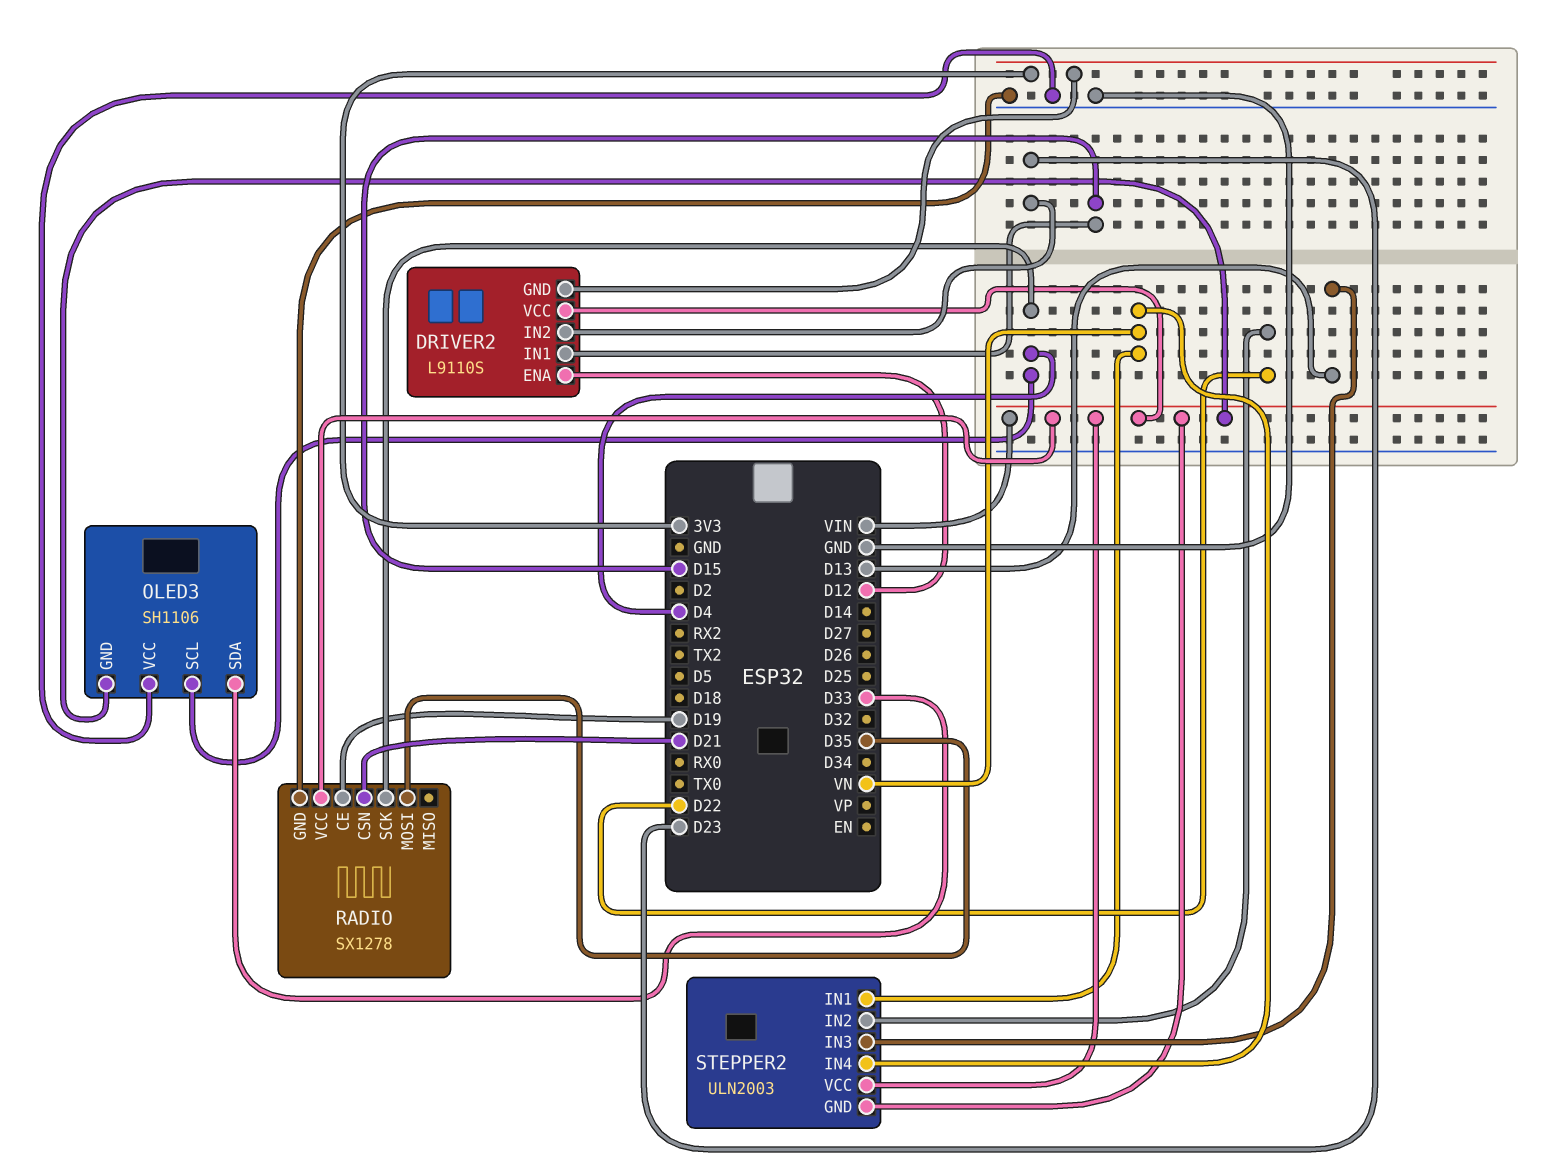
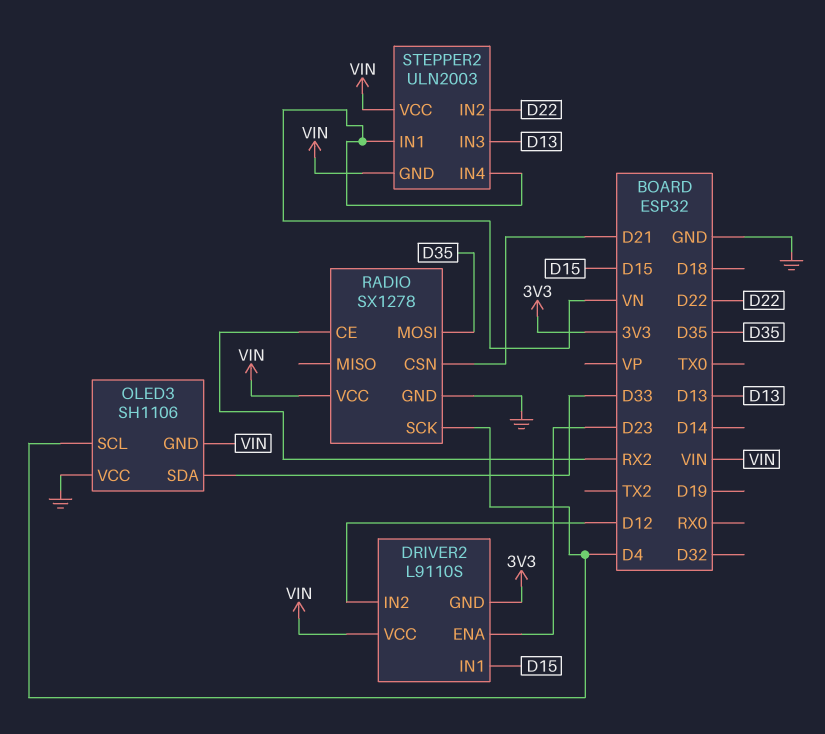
DRIVER2 pin ENA: D12 -> D23
DRIVER2 pin IN2: D23 -> D12
RADIO pin CE: D19 -> RX2

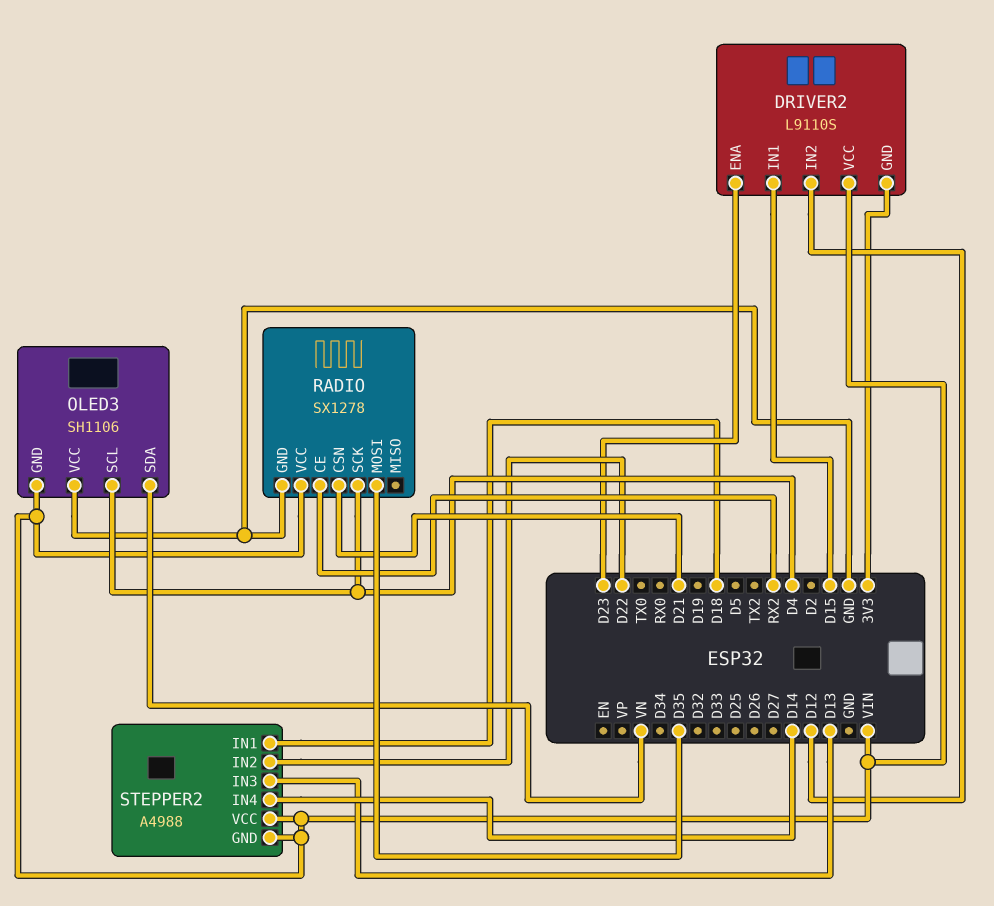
OLED3 pin SDA: D33 -> VN
STEPPER2: ULN2003 -> A4988
STEPPER2 pin IN1: VN -> D18
STEPPER2 pin IN4: VN -> D14

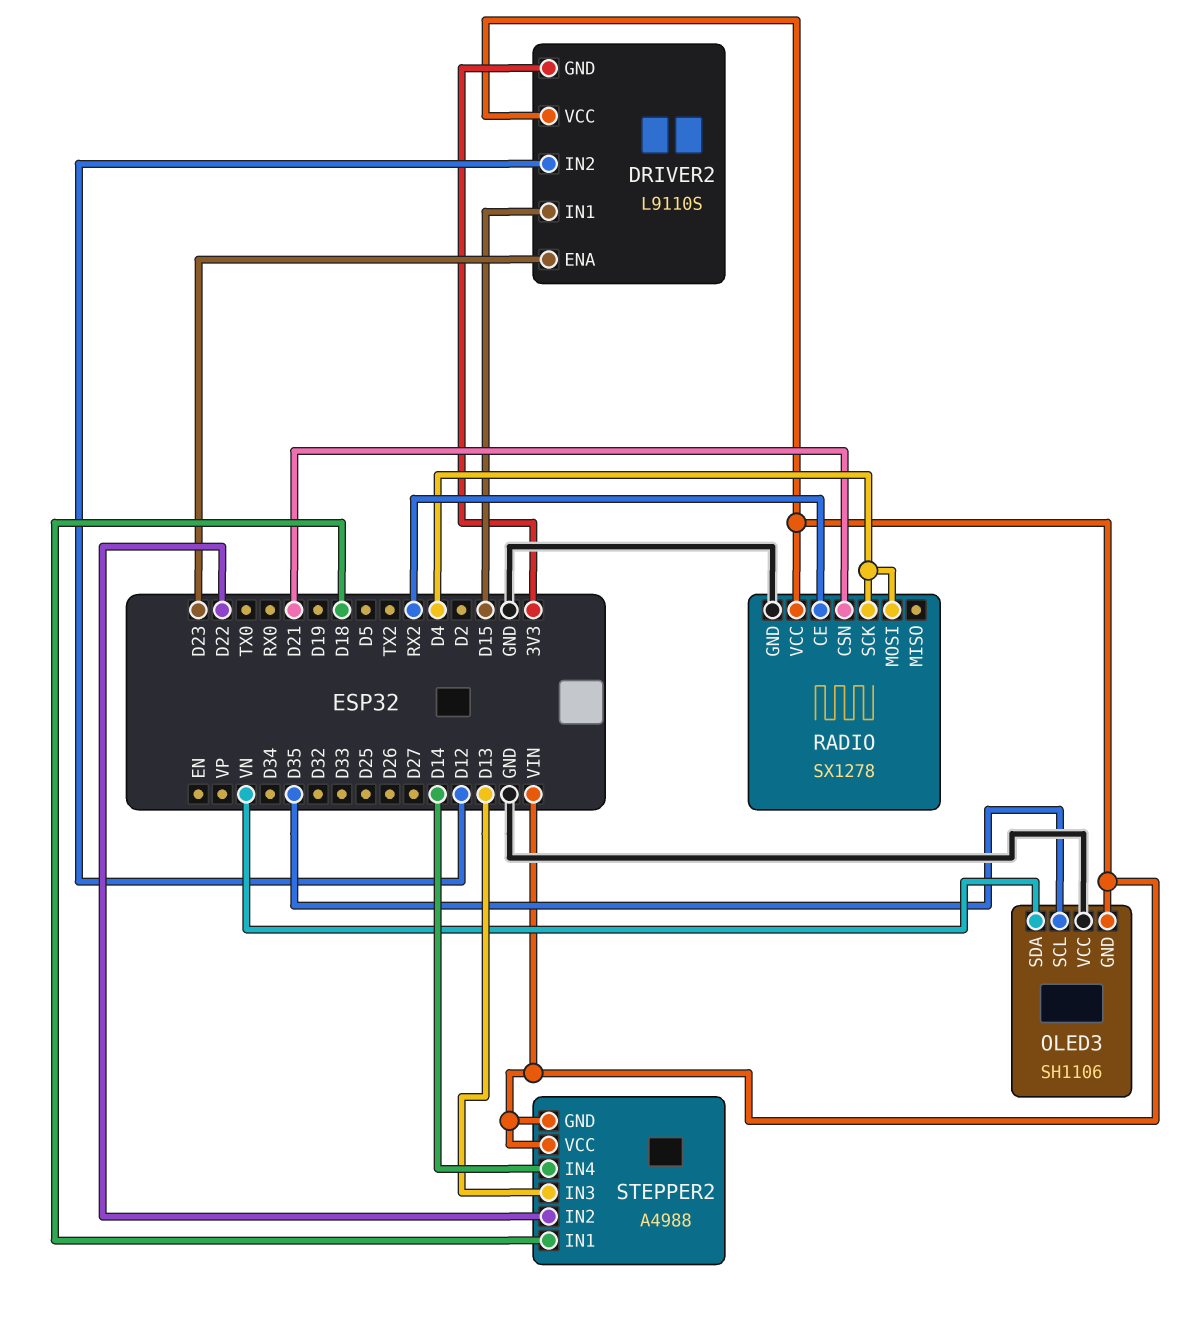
OLED3 pin SCL: D4 -> D35
RADIO pin MOSI: D35 -> D4

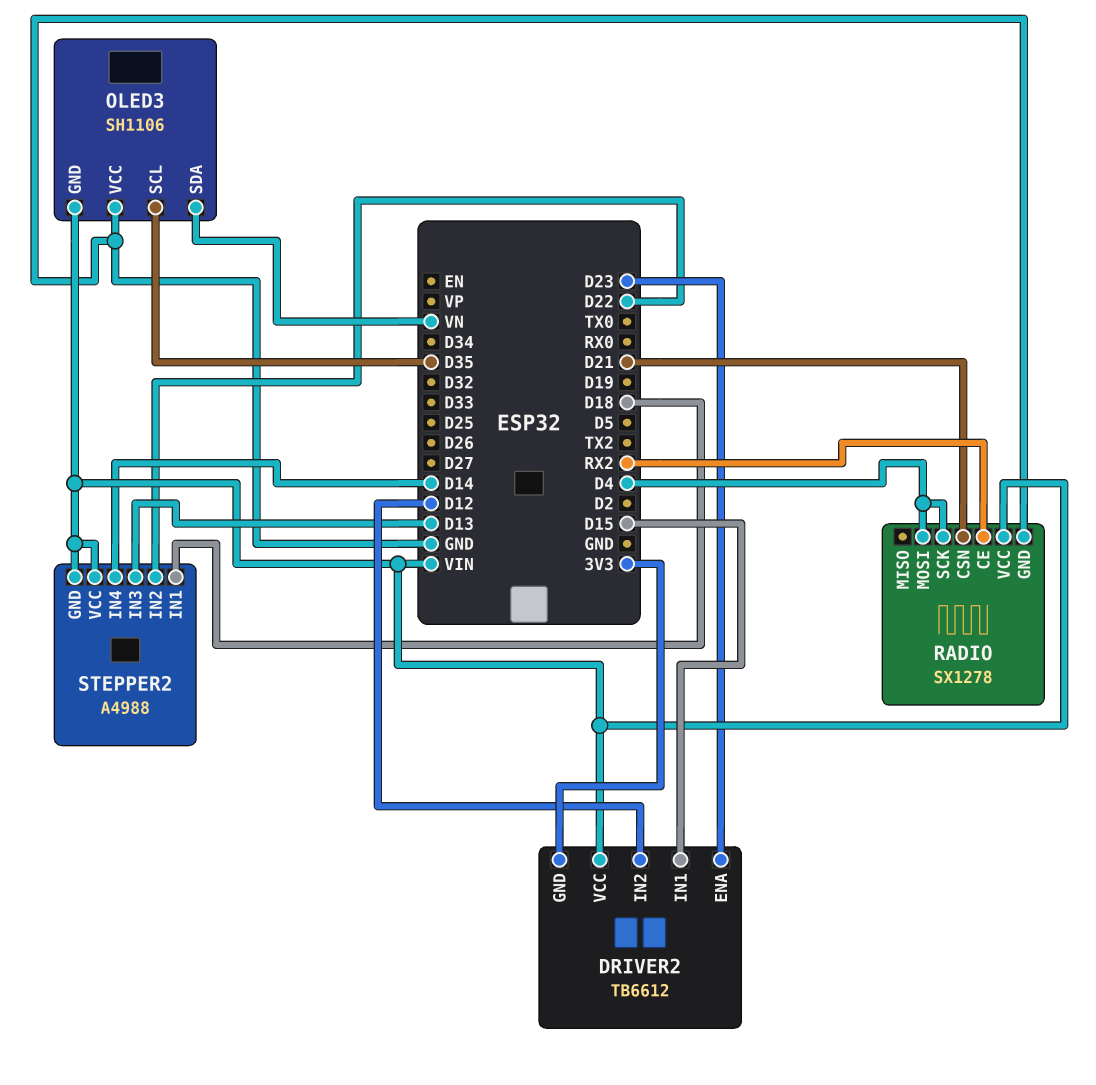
DRIVER2: L9110S -> TB6612

